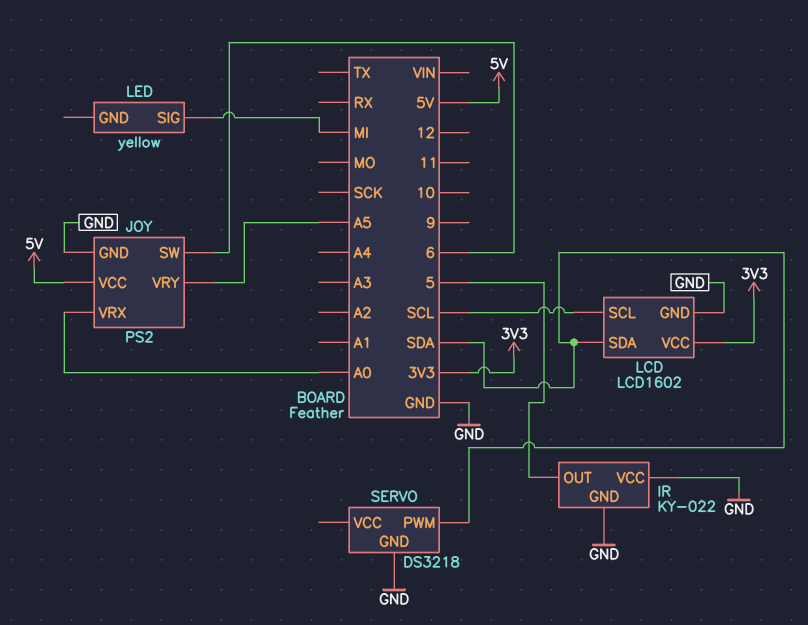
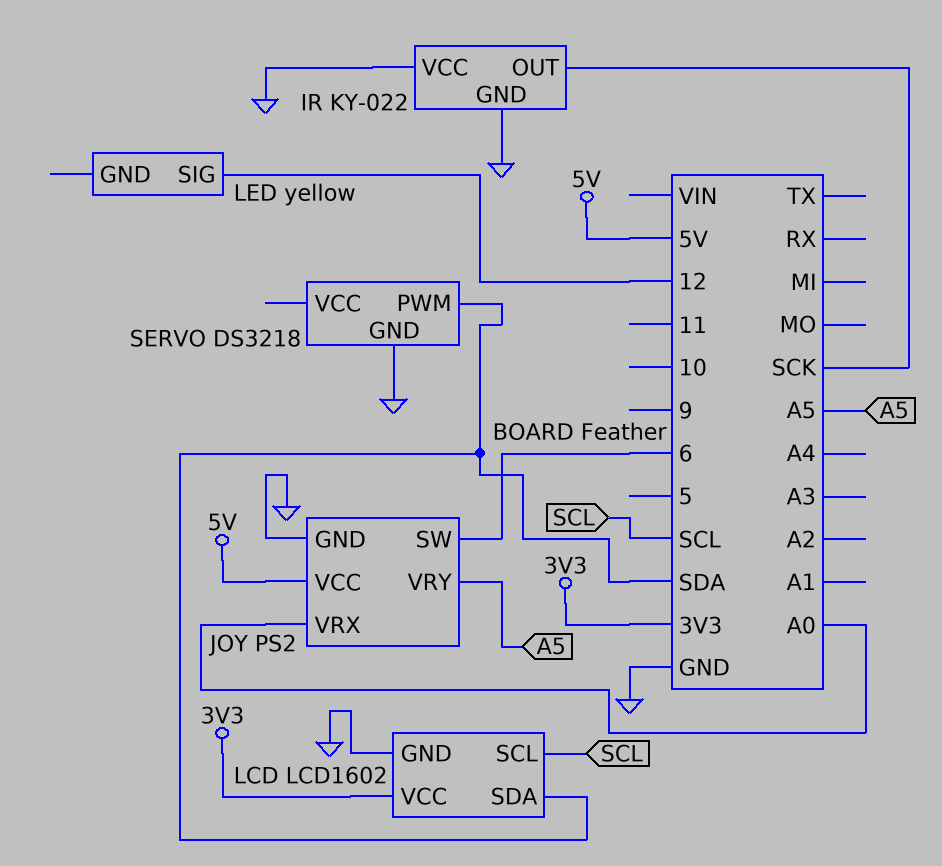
IR pin OUT: 5 -> SCK
LED pin SIG: MI -> 12

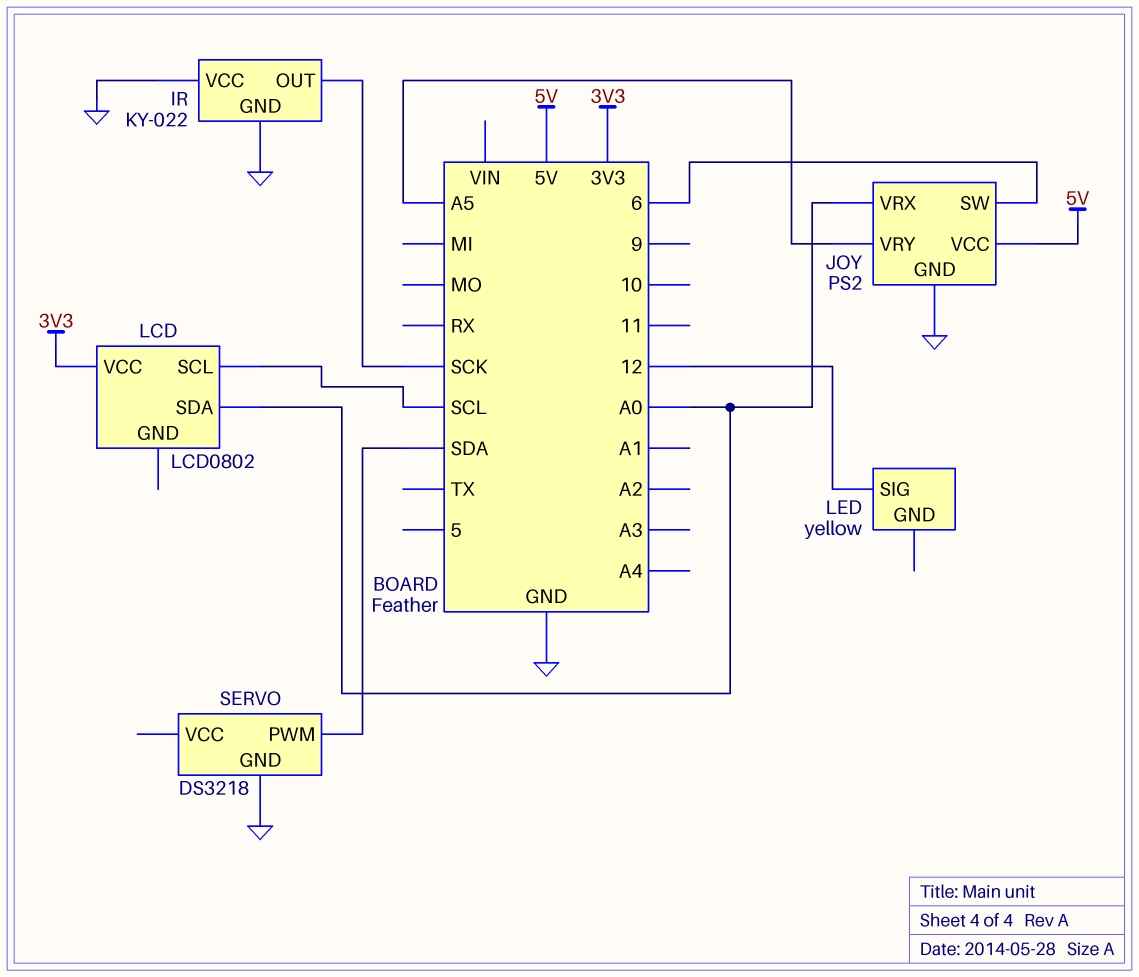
LCD: LCD1602 -> LCD0802
LCD pin GND: GND -> none
LCD pin SDA: SDA -> A0

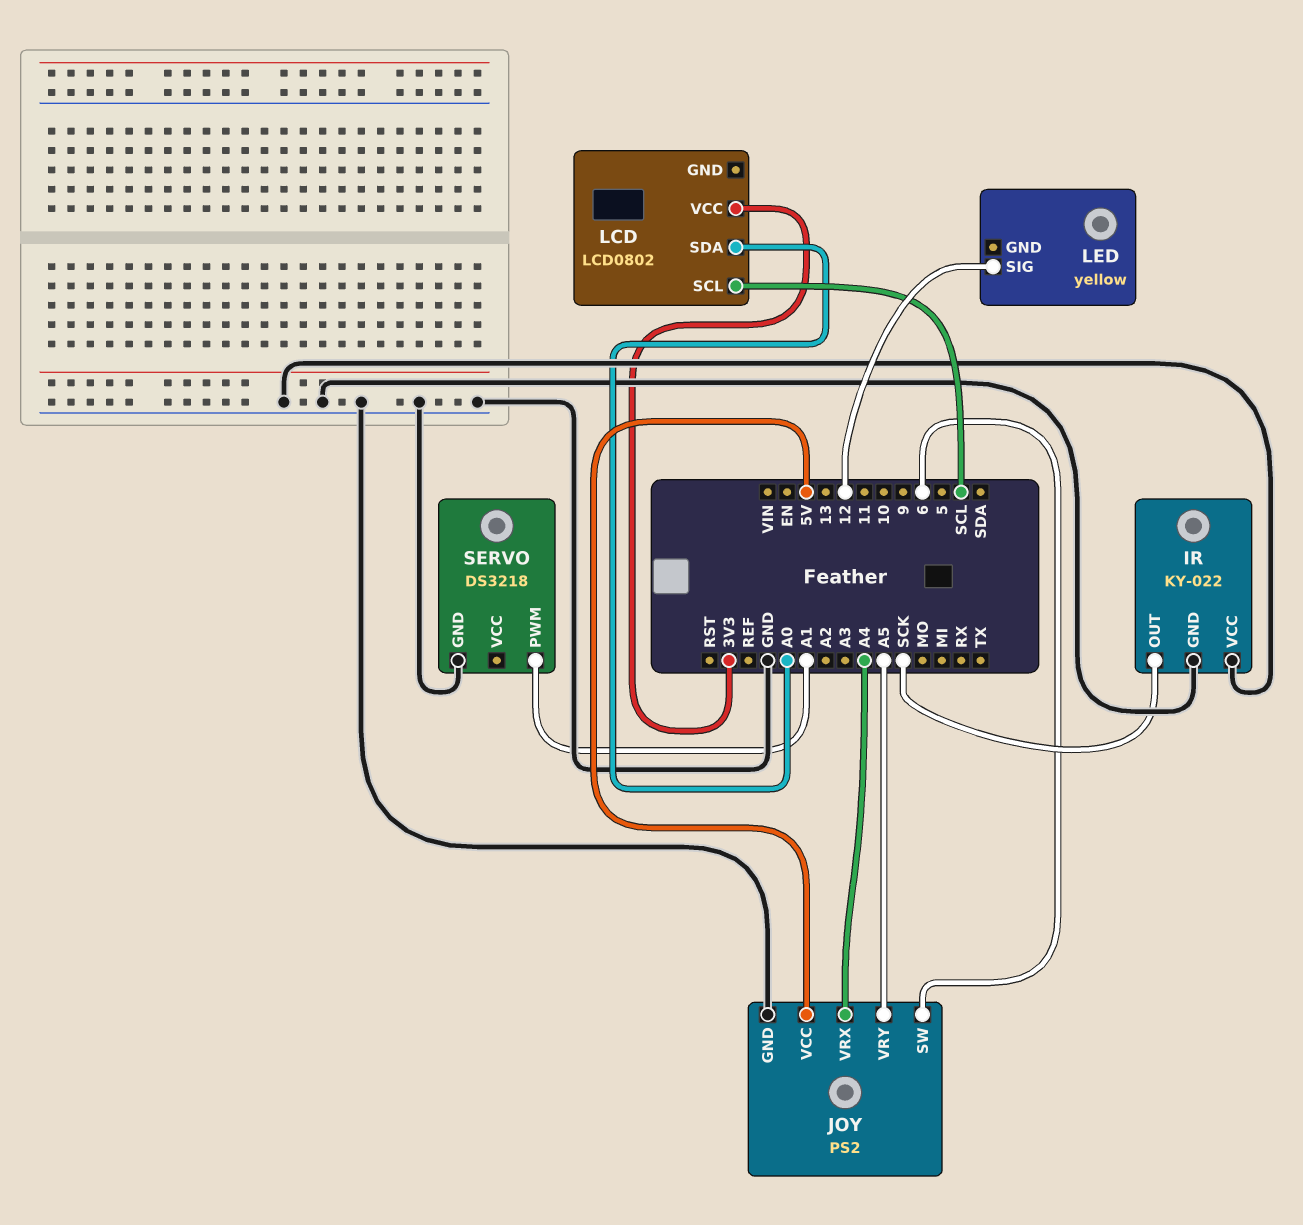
JOY pin VRX: A0 -> A4
SERVO pin PWM: SDA -> A1

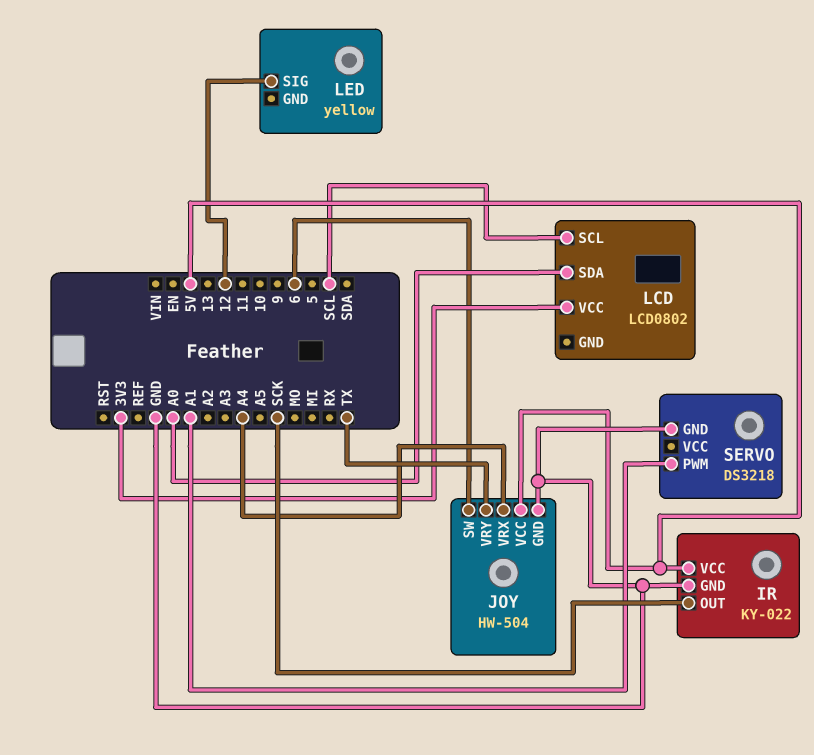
IR pin VCC: GND -> 5V
JOY: PS2 -> HW-504
JOY pin VRY: A5 -> TX

